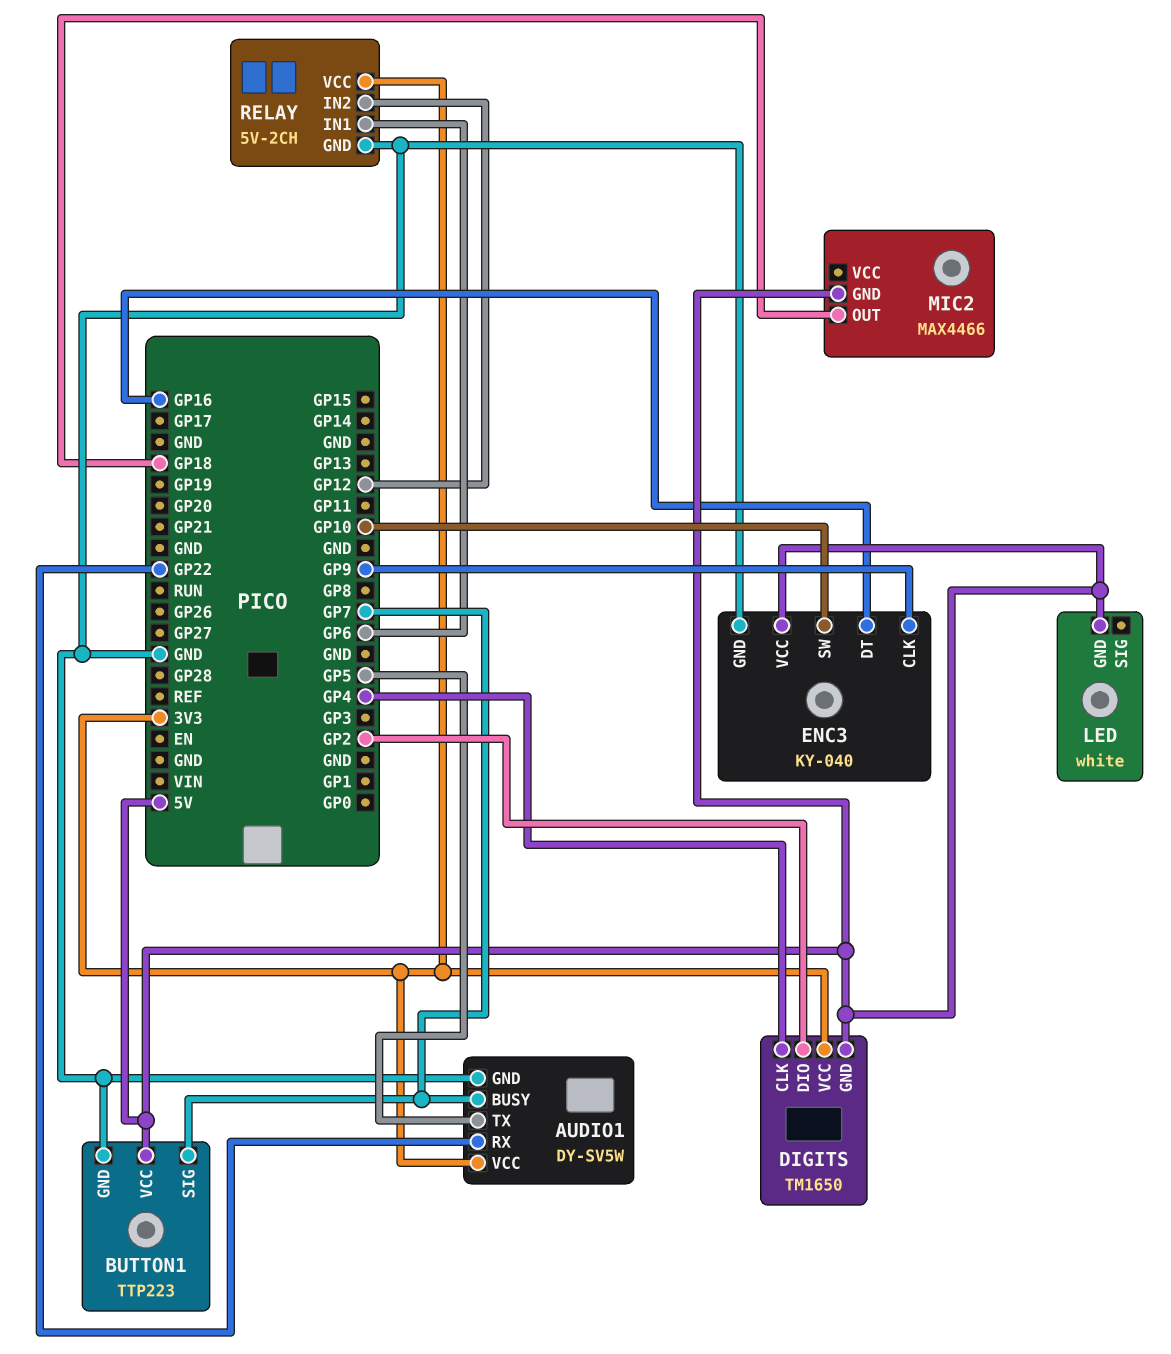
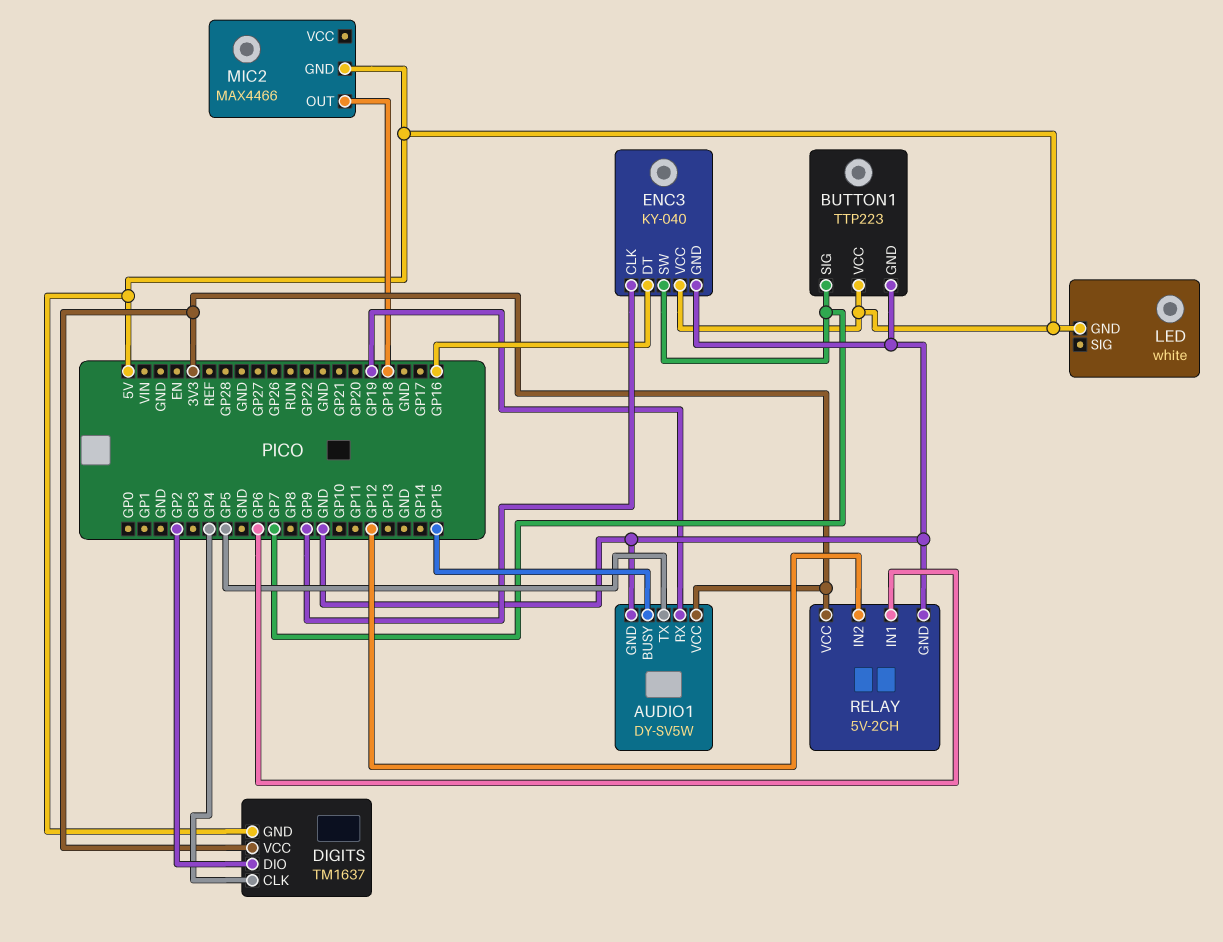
AUDIO1 pin BUSY: GP7 -> GP15
AUDIO1 pin RX: GP22 -> GP19
DIGITS: TM1650 -> TM1637
ENC3 pin SW: GP10 -> GP7

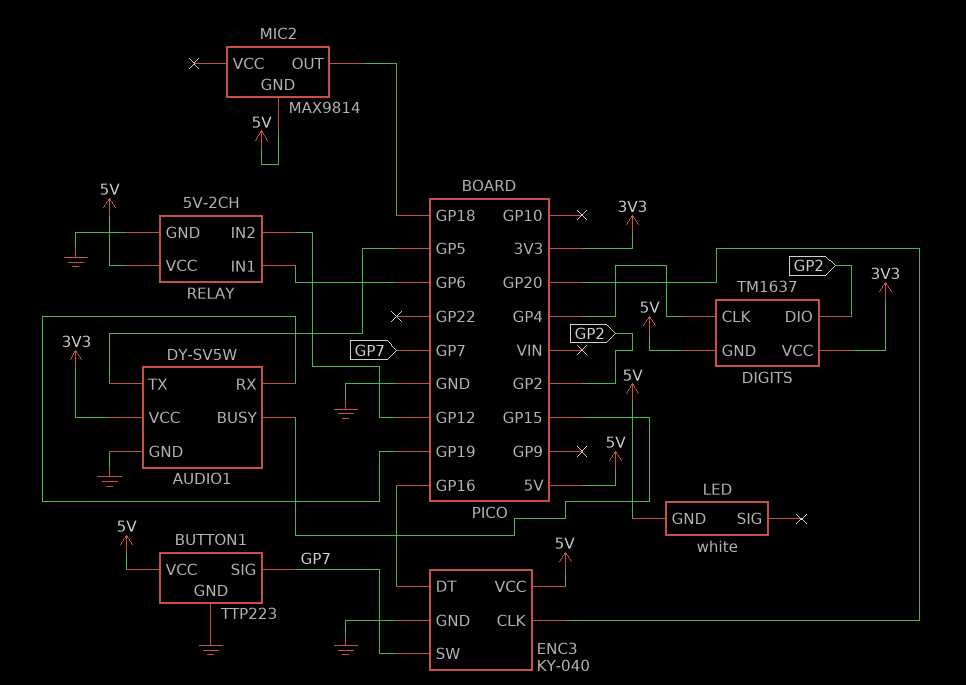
ENC3 pin CLK: GP9 -> GP20
MIC2: MAX4466 -> MAX9814
RELAY pin VCC: 3V3 -> 5V

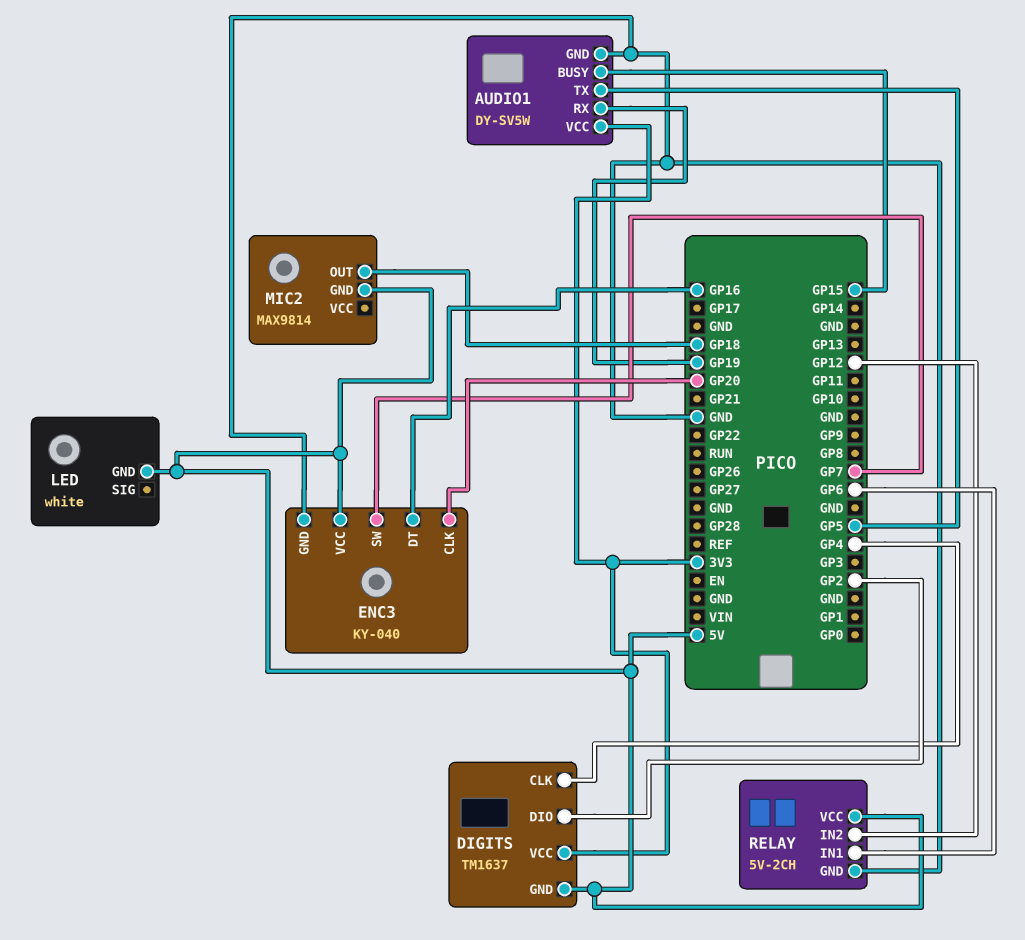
BUTTON1: TTP223 -> none
BUTTON1 pin GND: GND -> none
BUTTON1 pin SIG: GP7 -> none
BUTTON1 pin VCC: 5V -> none

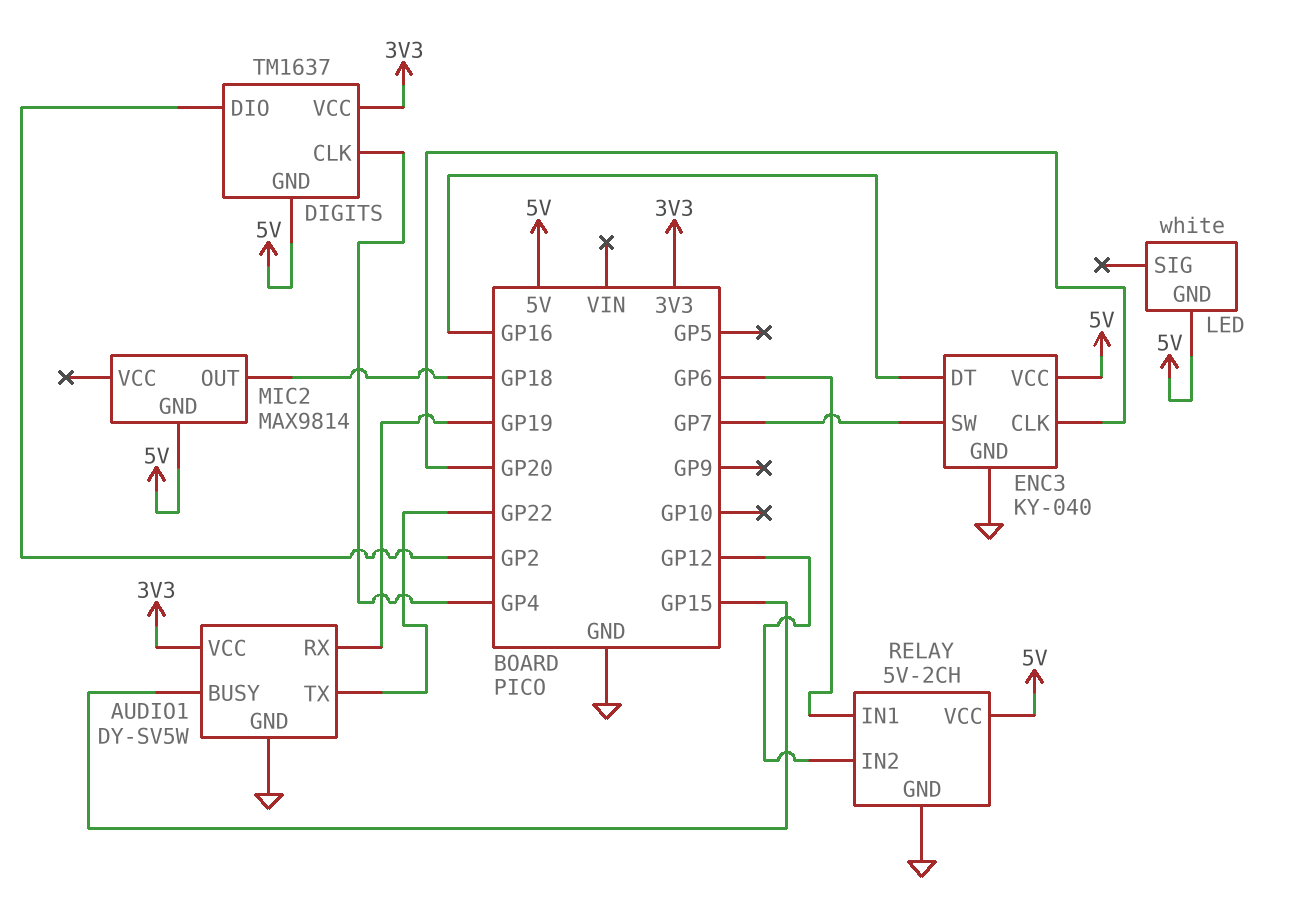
AUDIO1 pin TX: GP5 -> GP22

